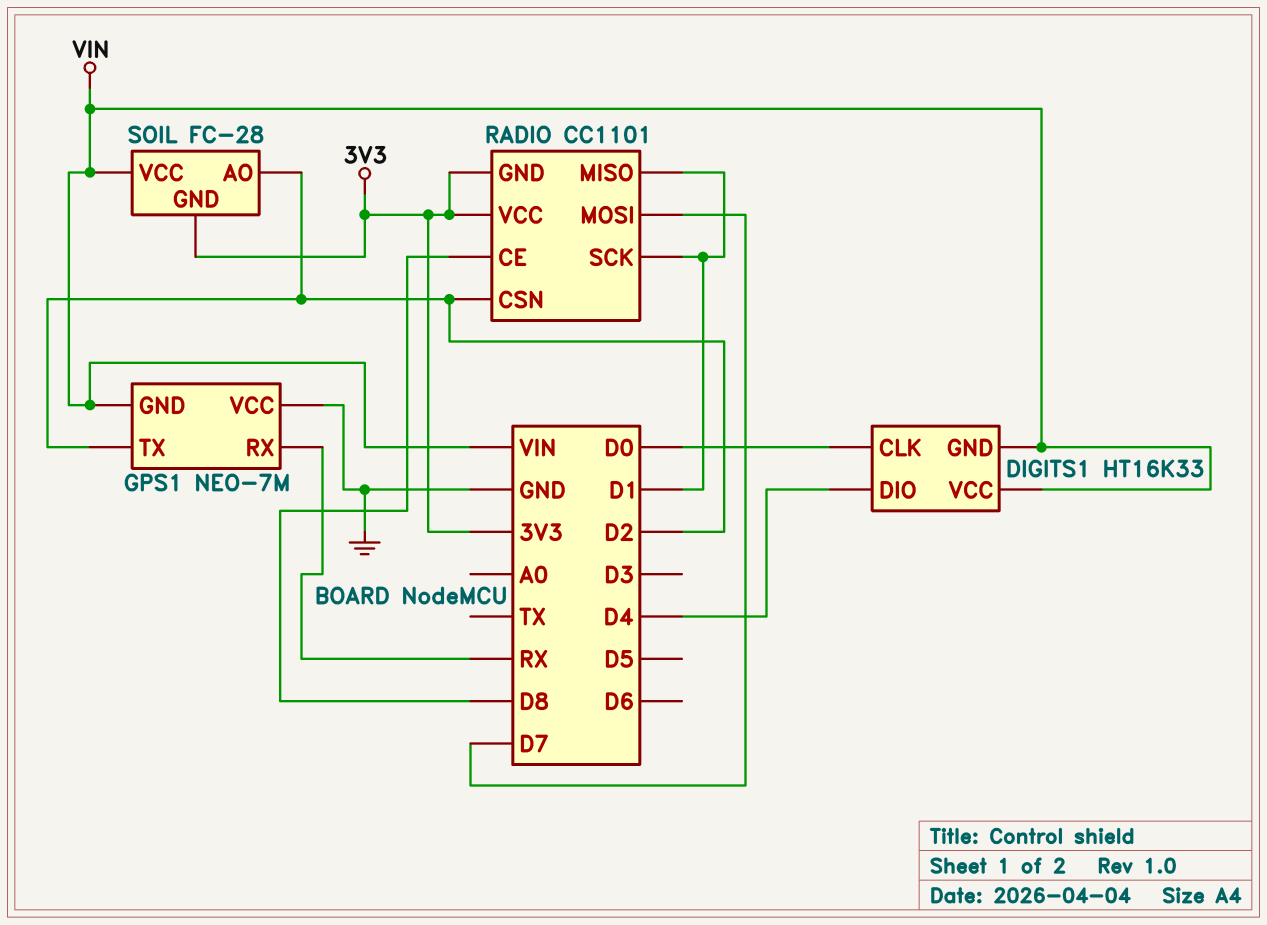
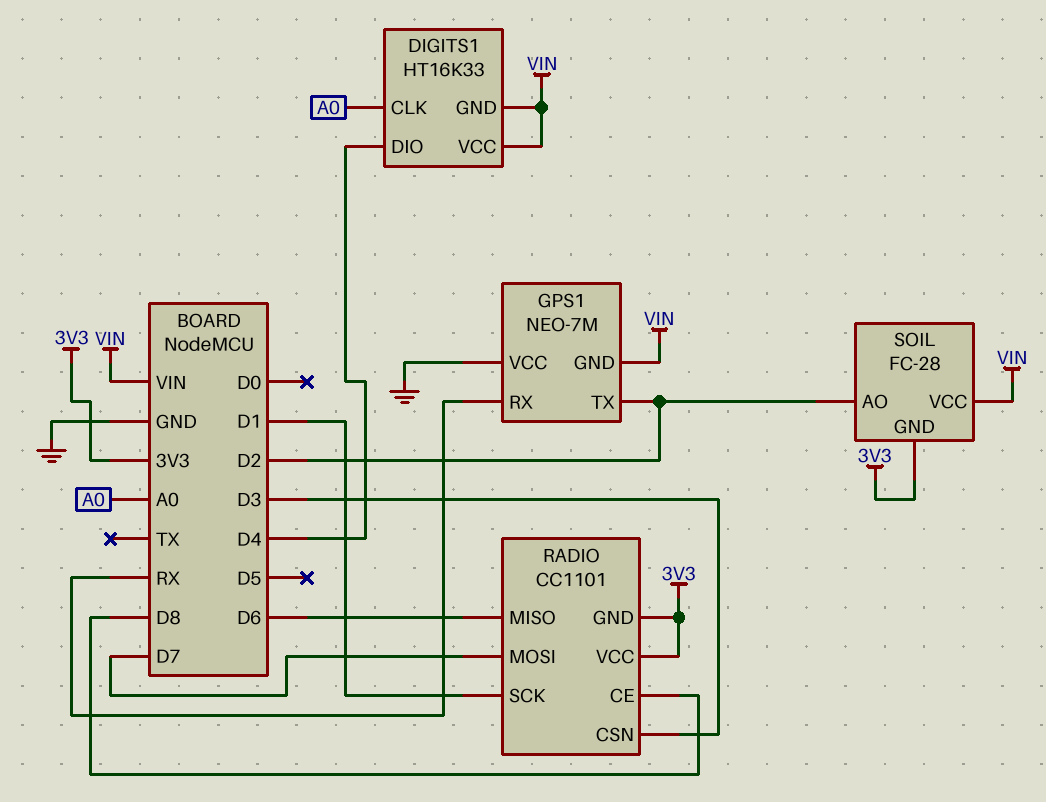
DIGITS1 pin CLK: D0 -> A0
RADIO pin CSN: D2 -> D3
RADIO pin MISO: D1 -> D6

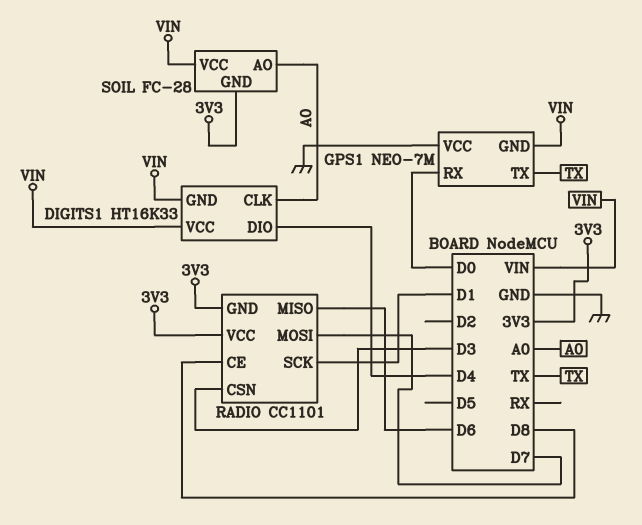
GPS1 pin RX: RX -> D0
GPS1 pin TX: D2 -> TX
SOIL pin AO: D2 -> A0

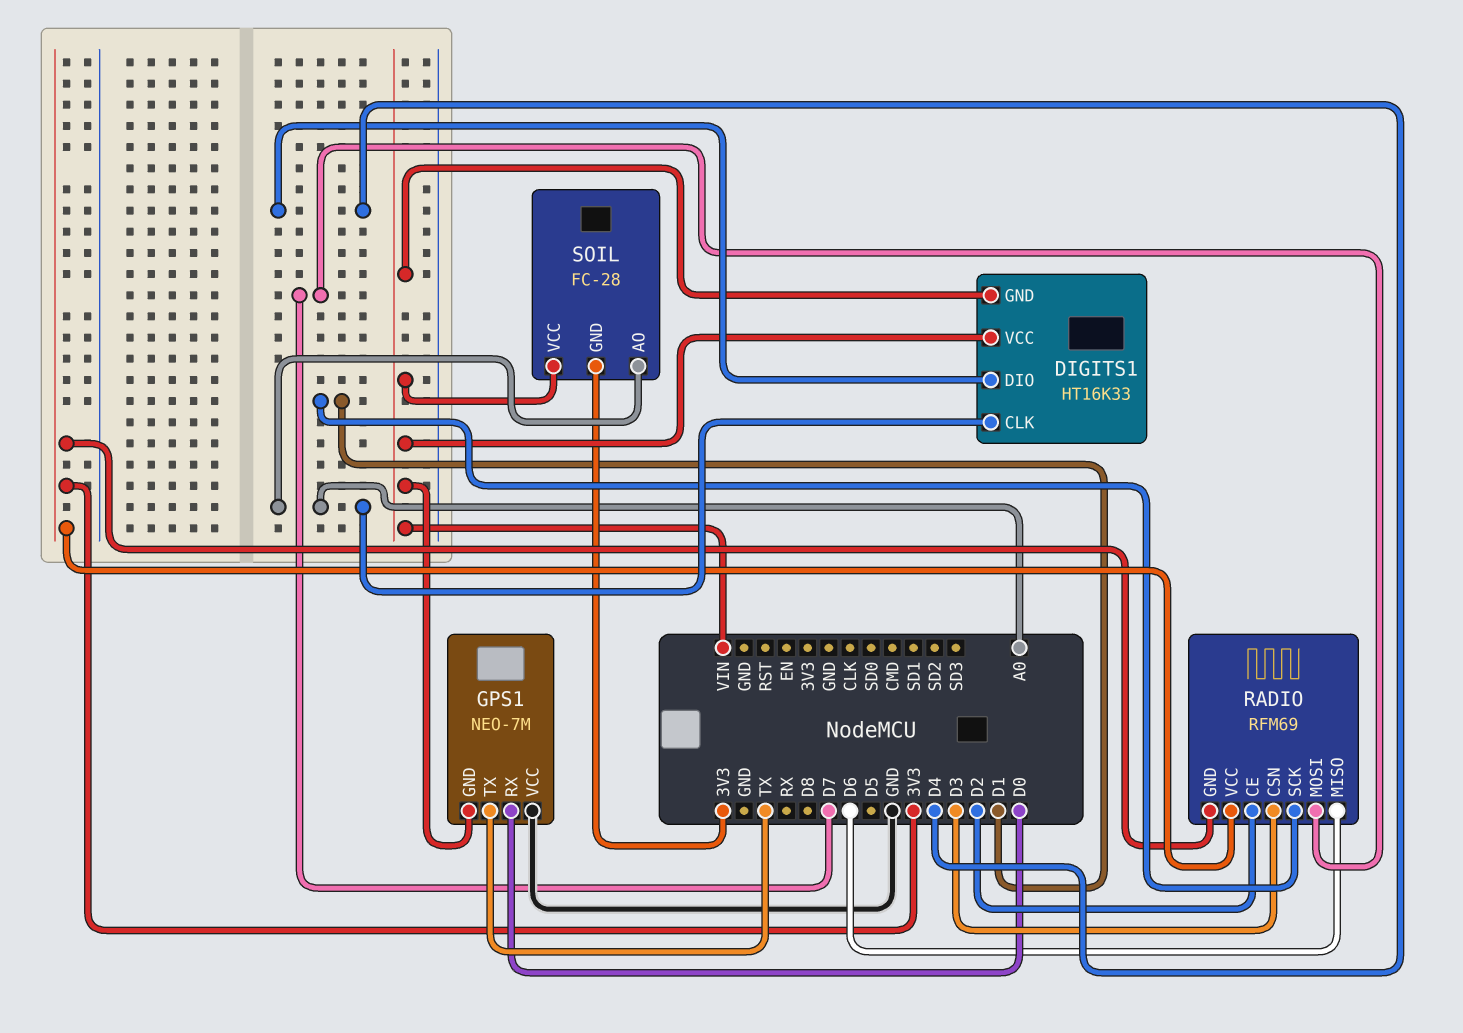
RADIO: CC1101 -> RFM69
RADIO pin CE: D8 -> D2

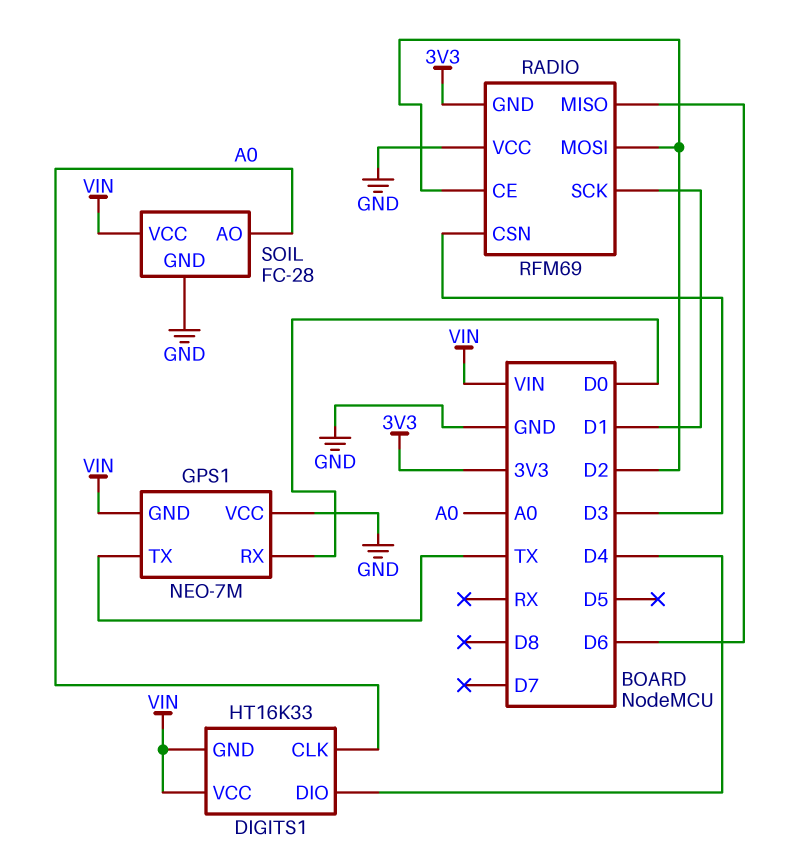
RADIO pin MOSI: D7 -> D2
RADIO pin VCC: 3V3 -> GND
SOIL pin GND: 3V3 -> GND

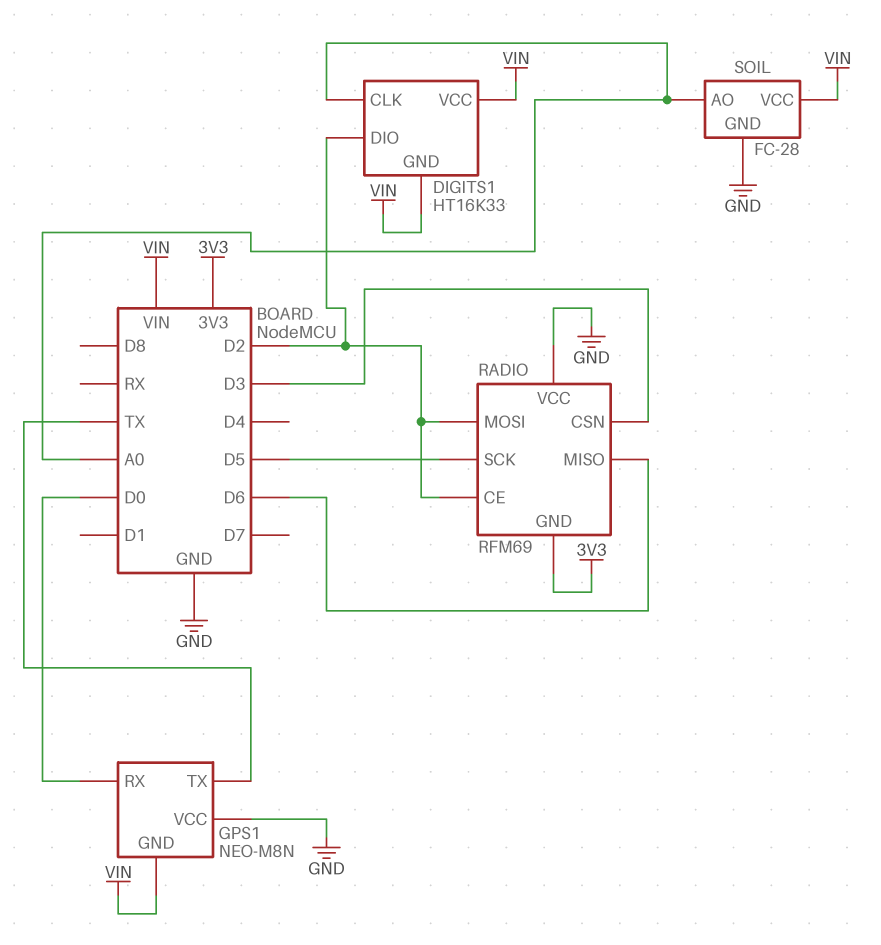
DIGITS1 pin DIO: D4 -> D2
GPS1: NEO-7M -> NEO-M8N
RADIO pin SCK: D1 -> D5

